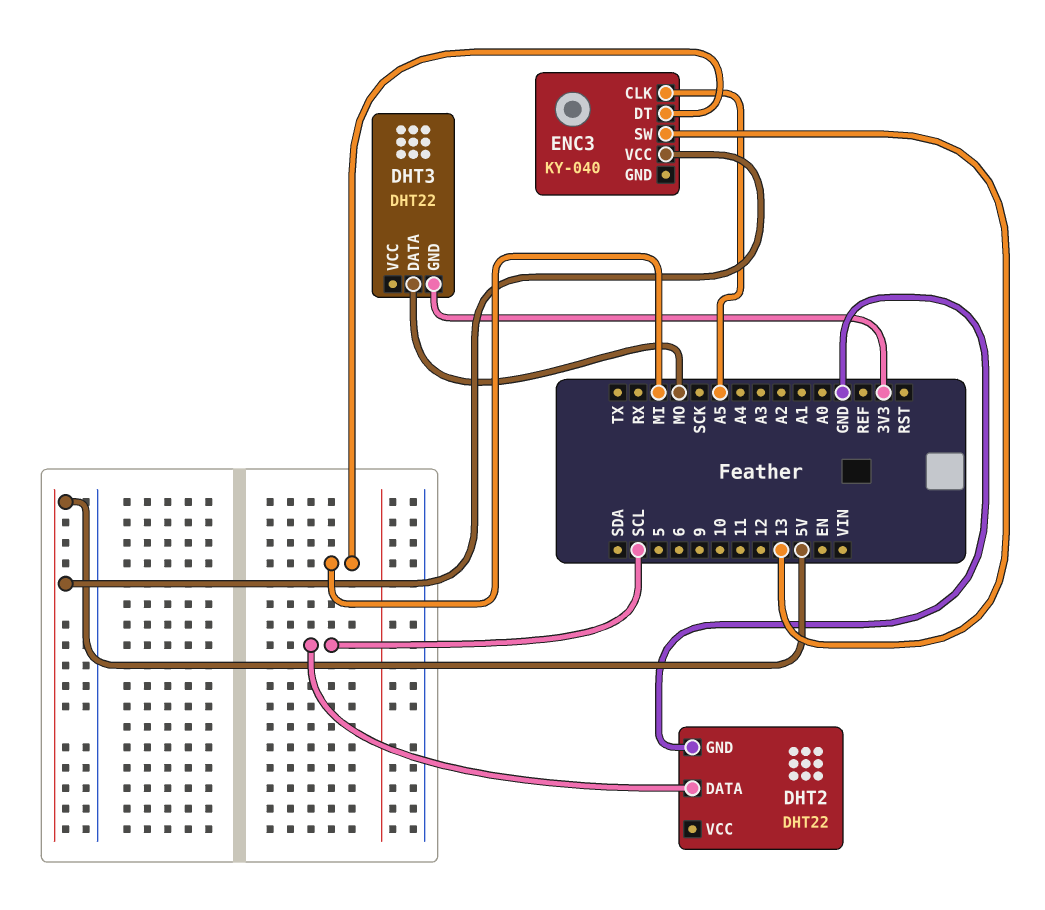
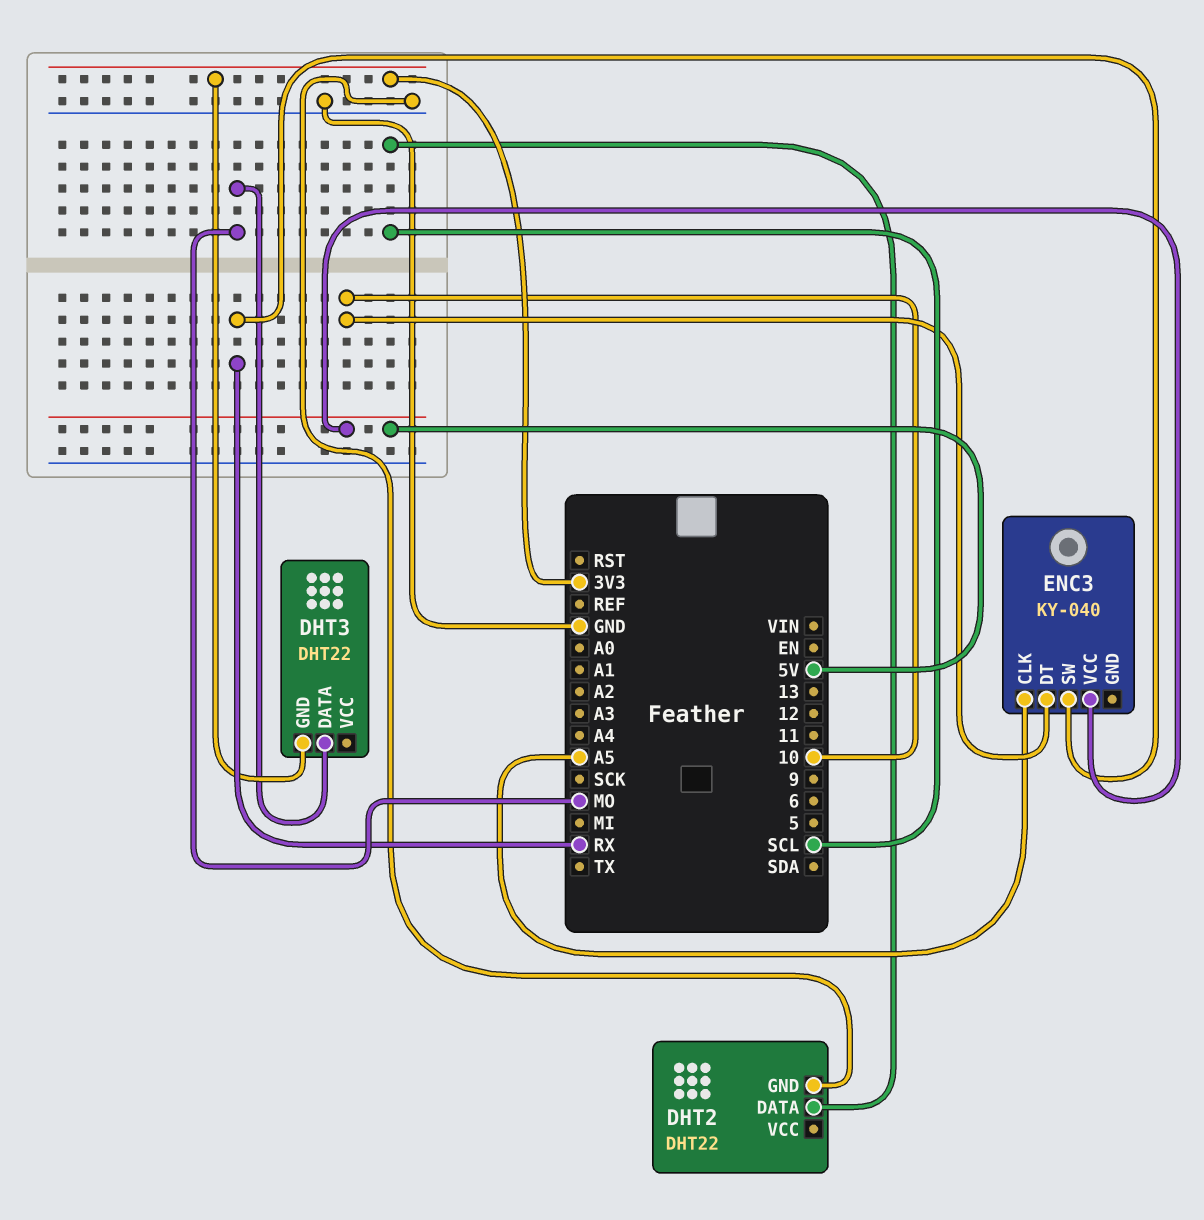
ENC3 pin DT: MI -> 10
ENC3 pin SW: 13 -> RX

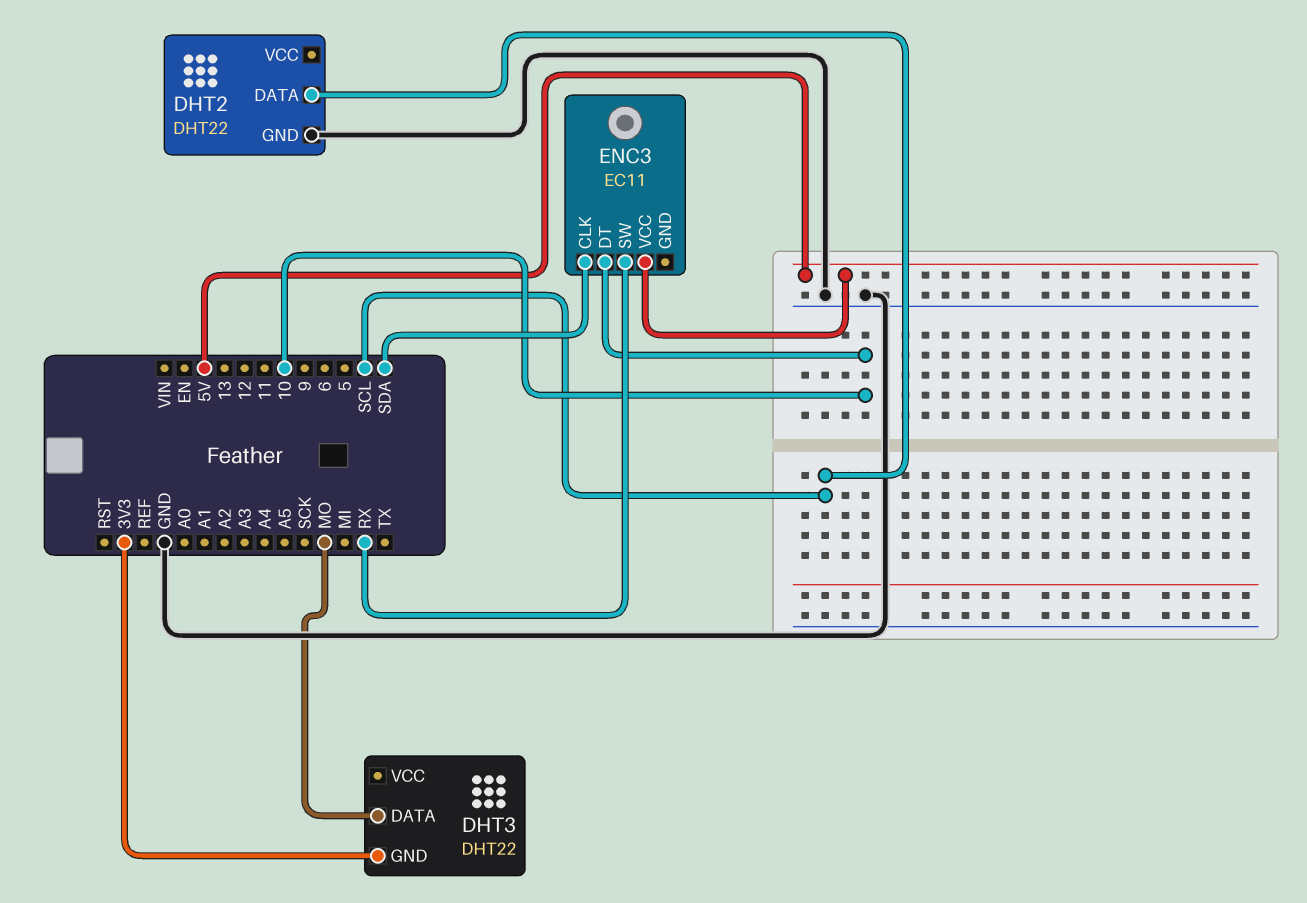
ENC3: KY-040 -> EC11
ENC3 pin CLK: A5 -> SDA

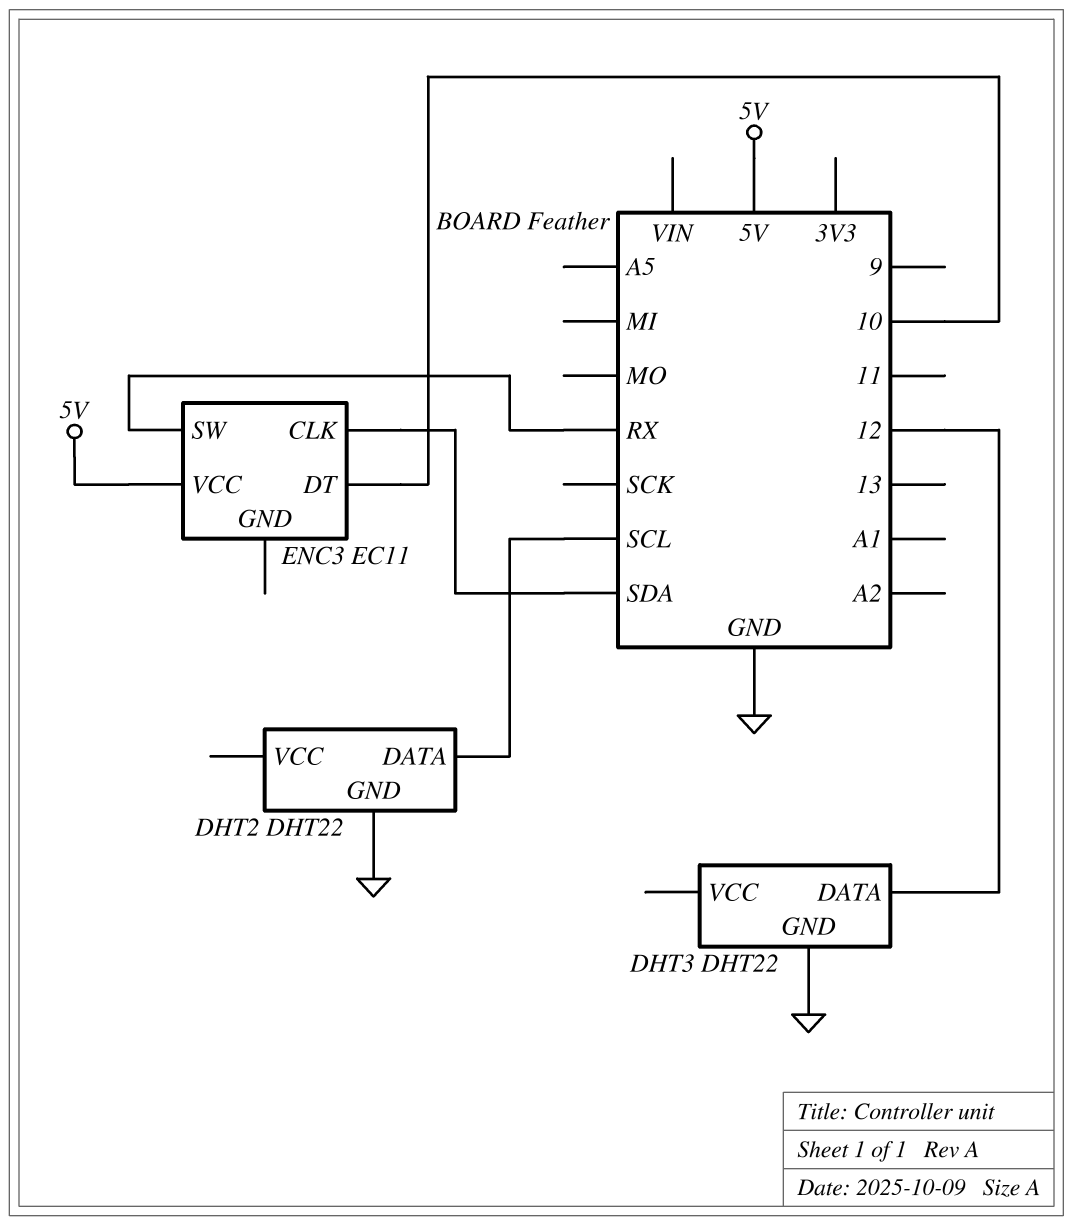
DHT3 pin DATA: MO -> 12
DHT3 pin GND: 3V3 -> GND

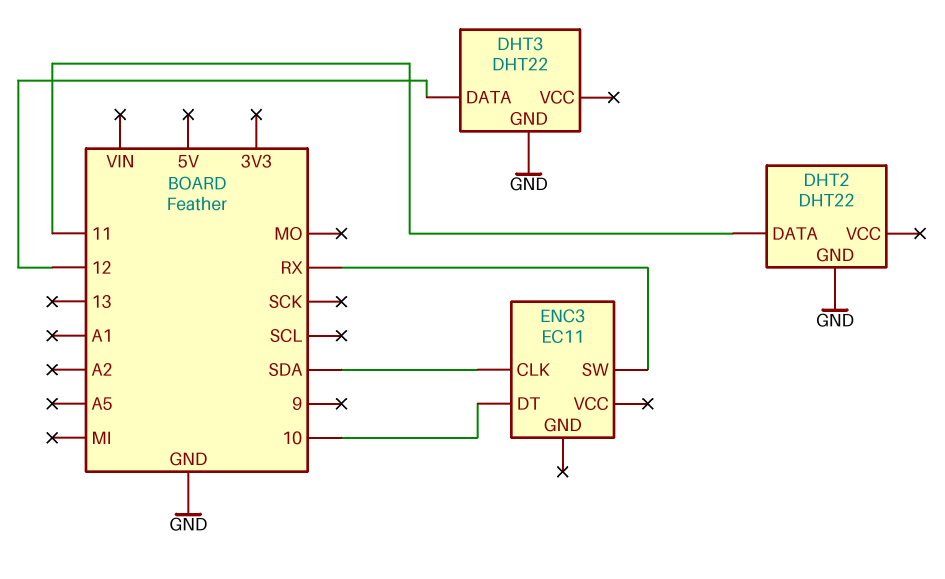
DHT2 pin DATA: SCL -> 11
ENC3 pin VCC: 5V -> none

